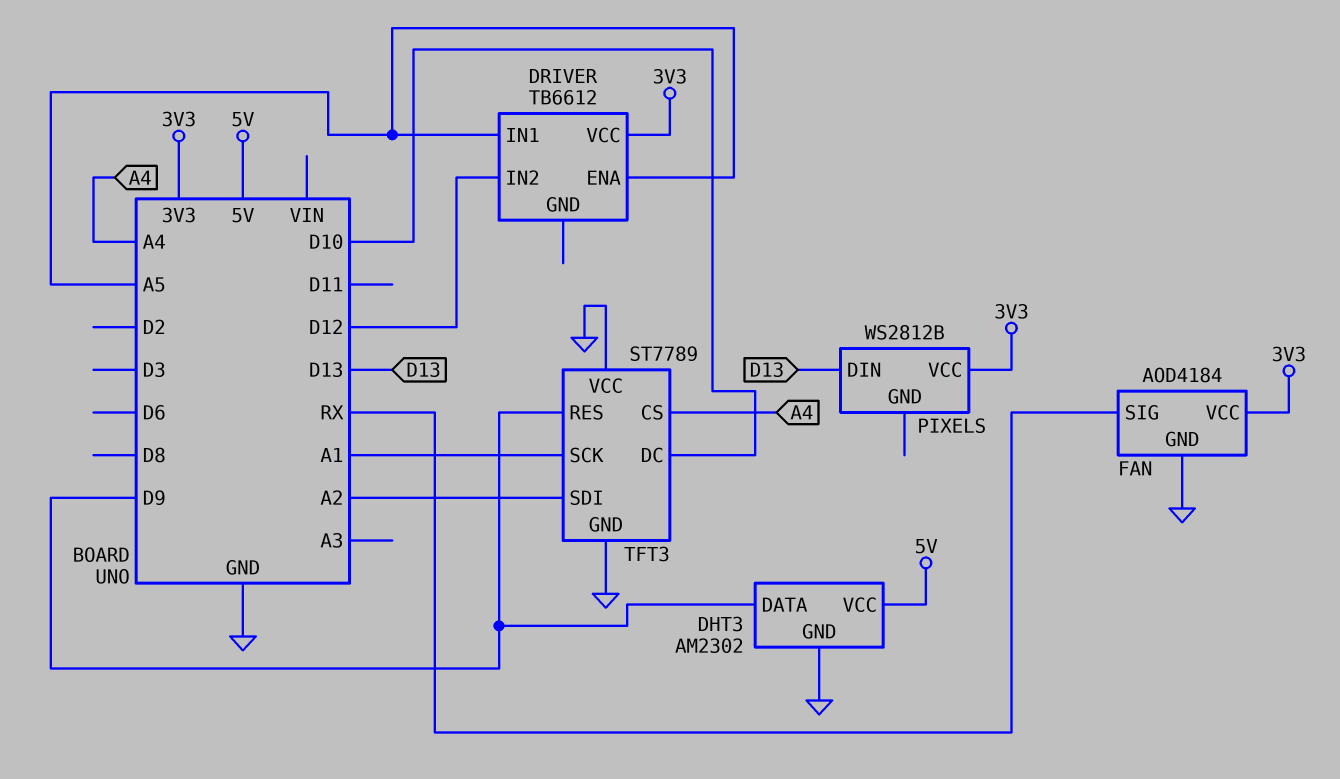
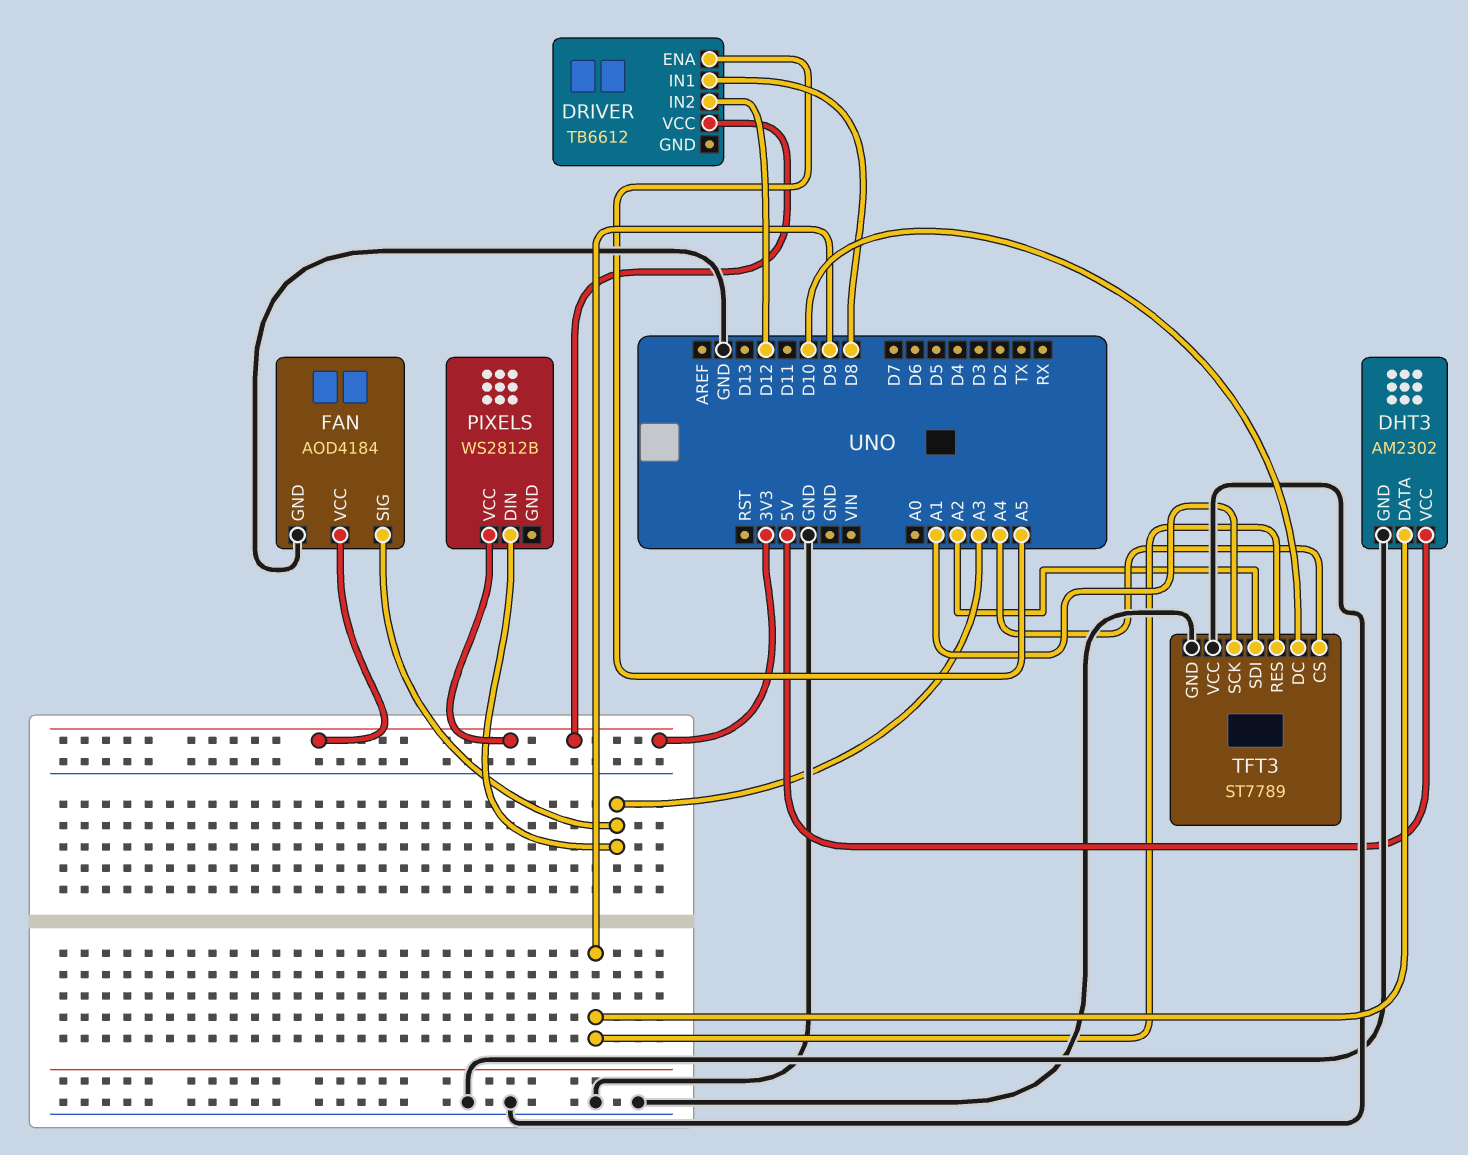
DRIVER pin IN1: A5 -> D8
FAN pin SIG: RX -> A3
PIXELS pin DIN: D13 -> A3

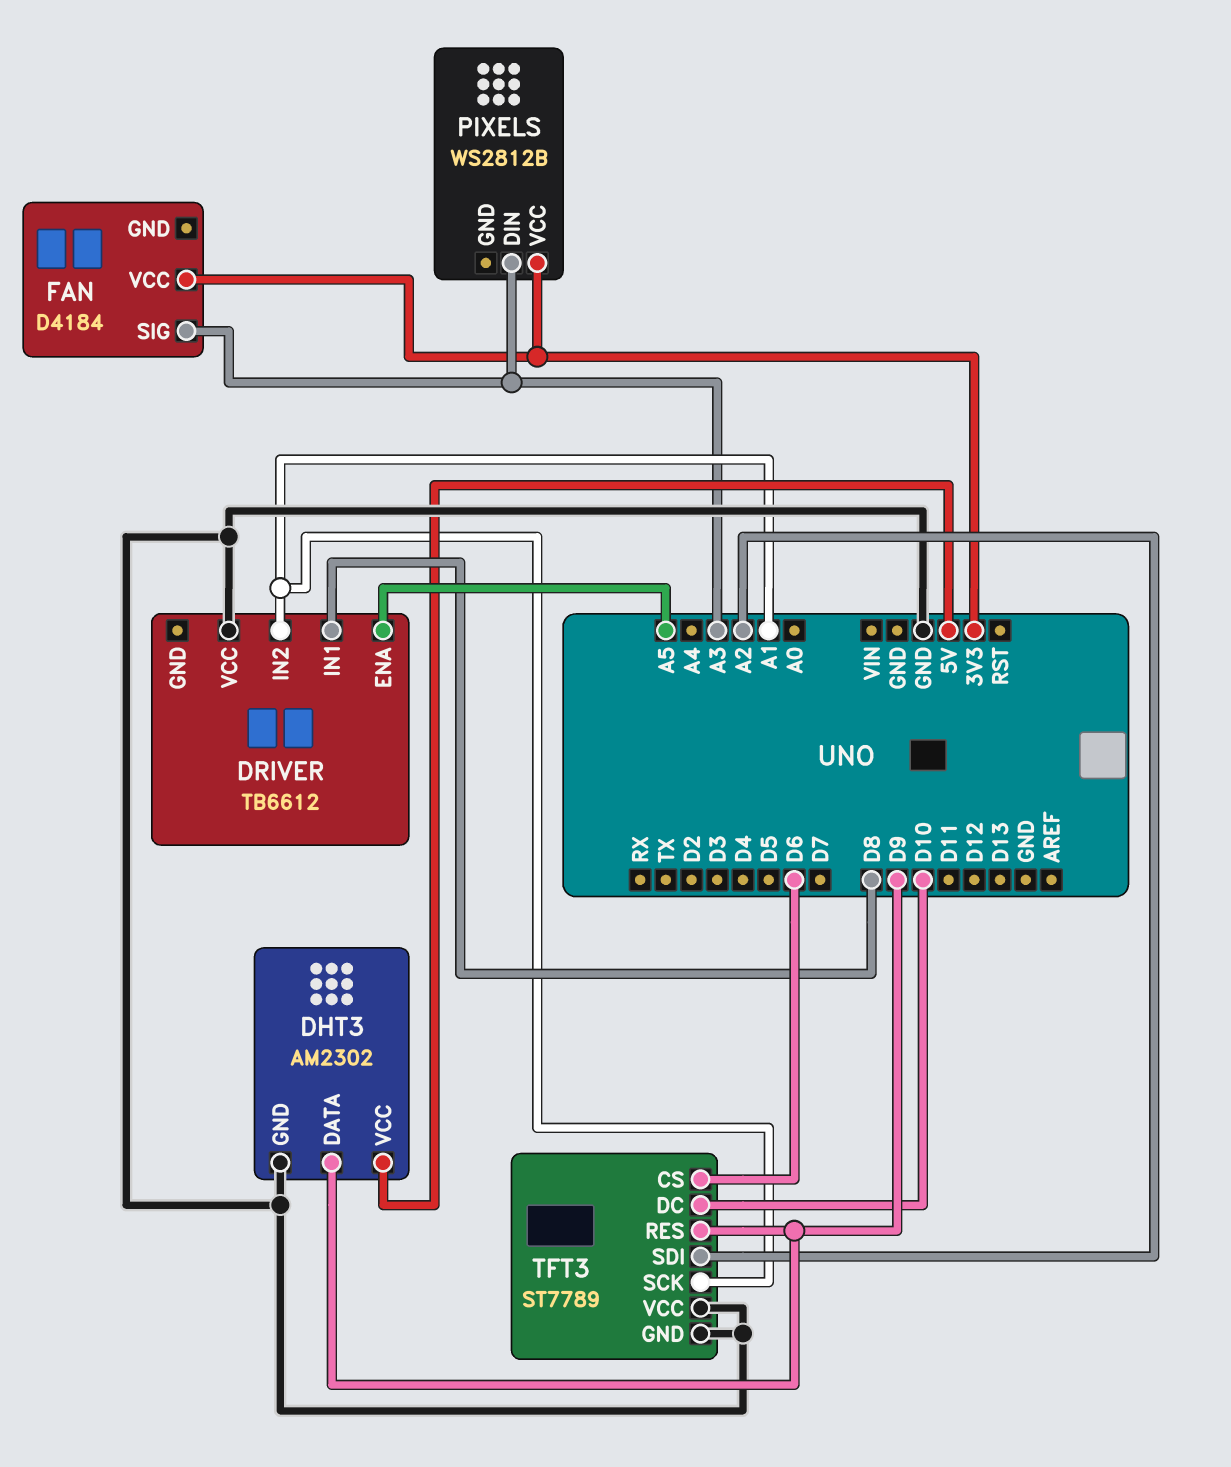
DRIVER pin IN2: D12 -> A1
DRIVER pin VCC: 3V3 -> GND
FAN: AOD4184 -> D4184
FAN pin GND: GND -> none
TFT3 pin CS: A4 -> D6

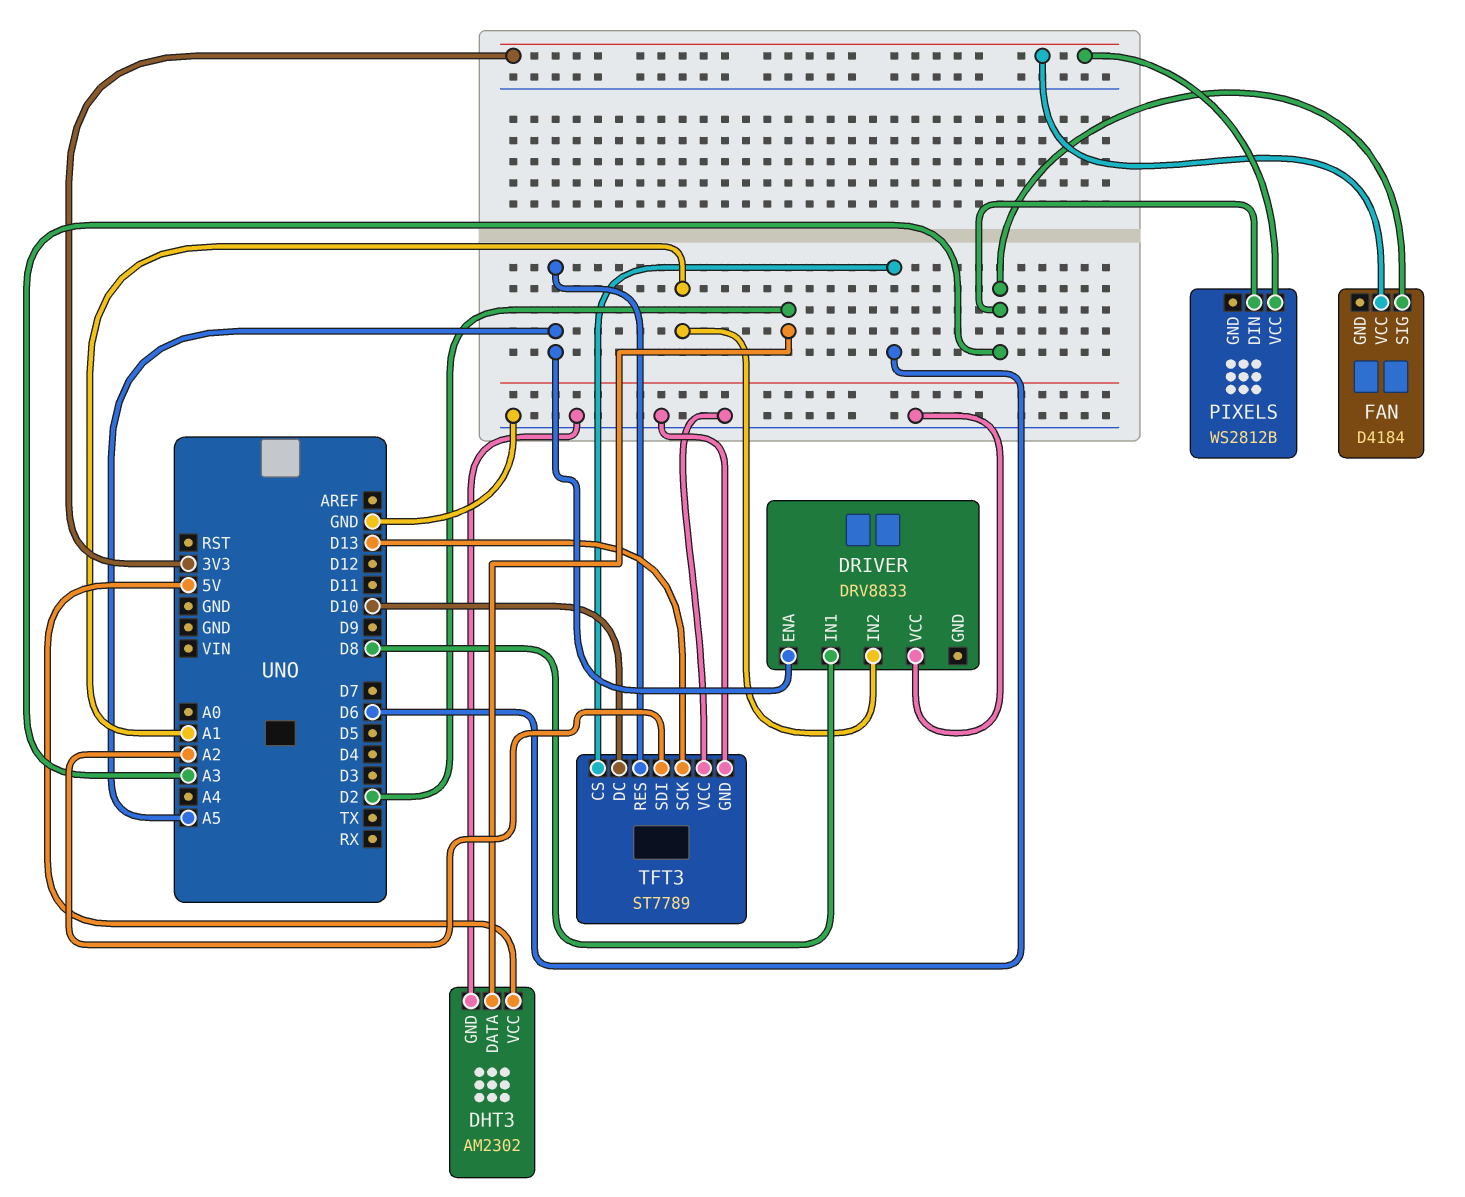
DHT3 pin DATA: D9 -> D2
DRIVER: TB6612 -> DRV8833
TFT3 pin RES: D9 -> A5
TFT3 pin SCK: A1 -> D13

